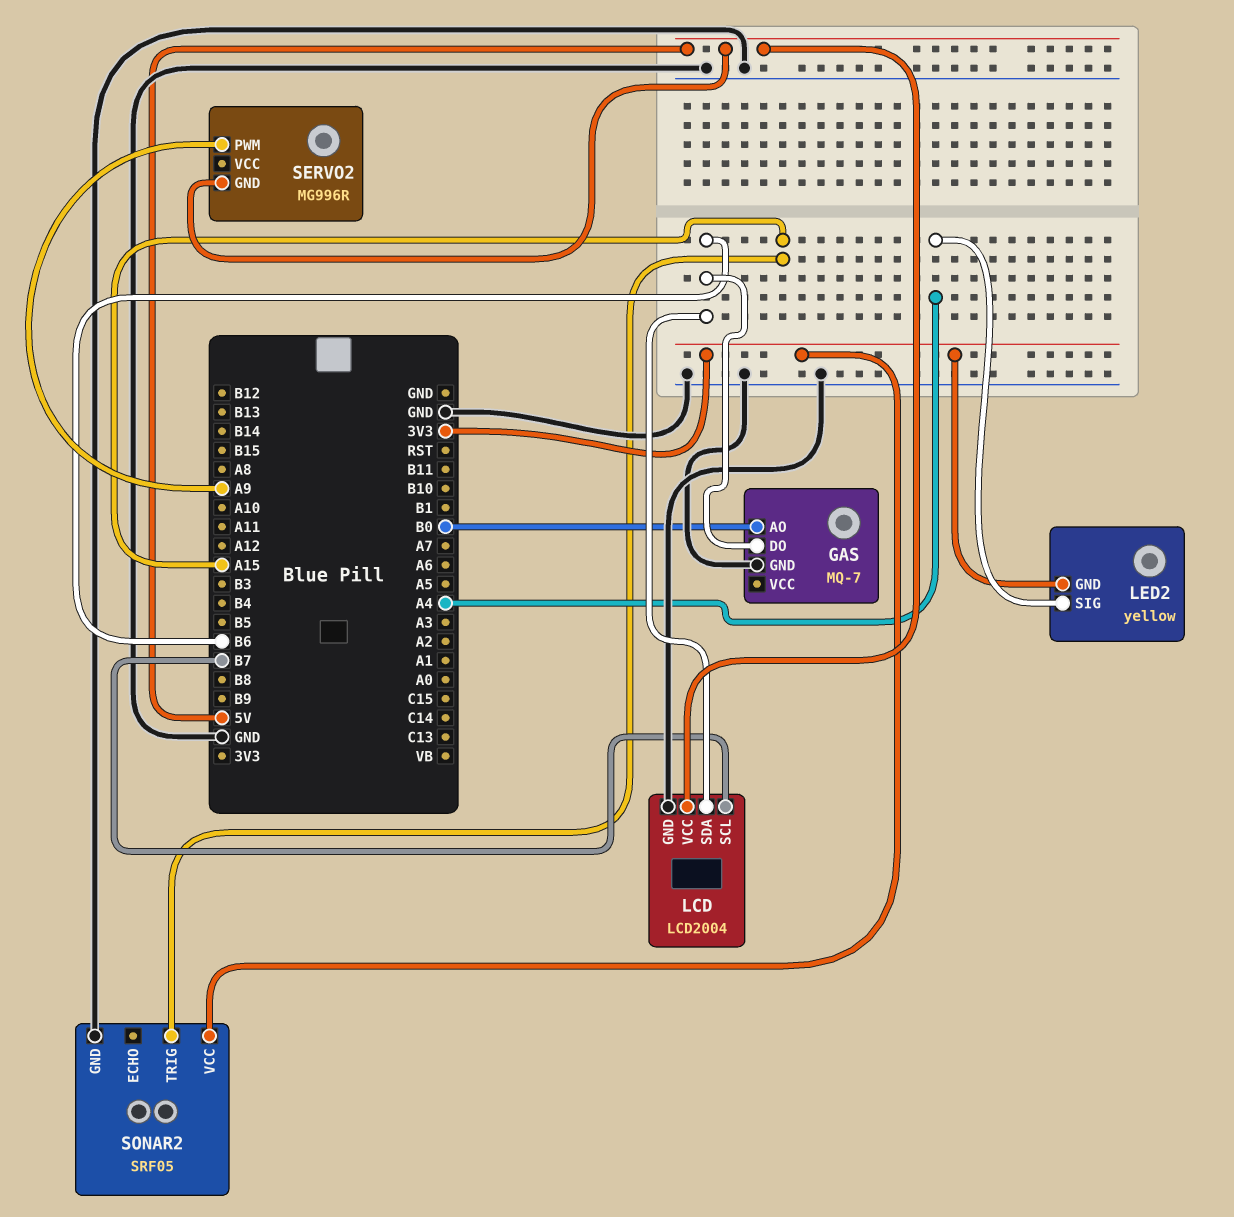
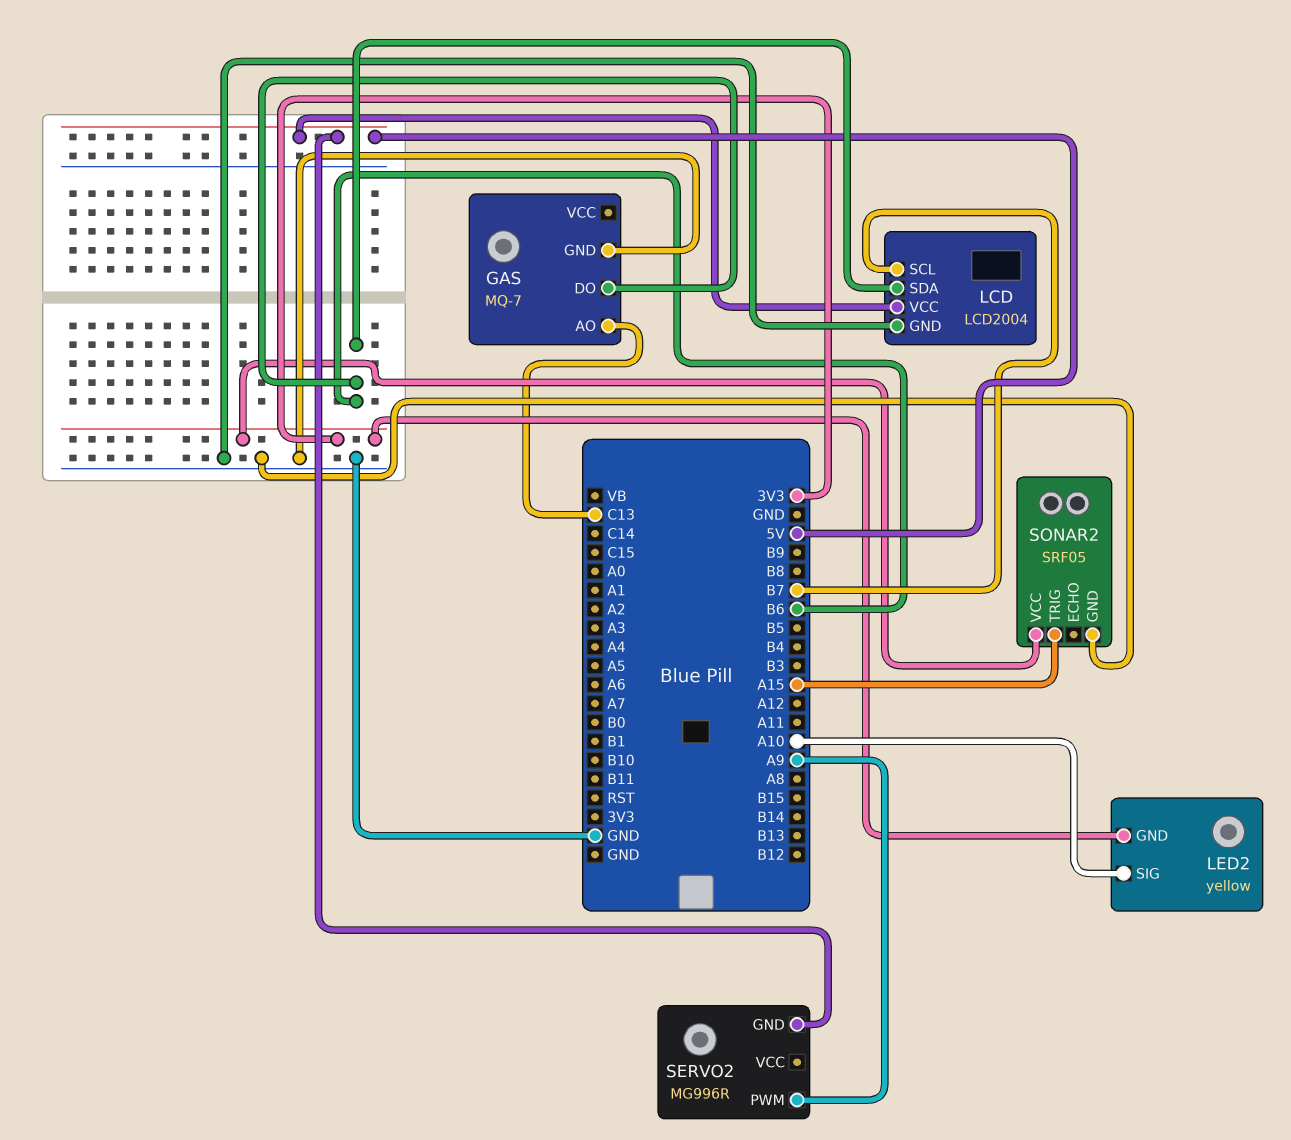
GAS pin AO: B0 -> C13
LED2 pin SIG: A4 -> A10

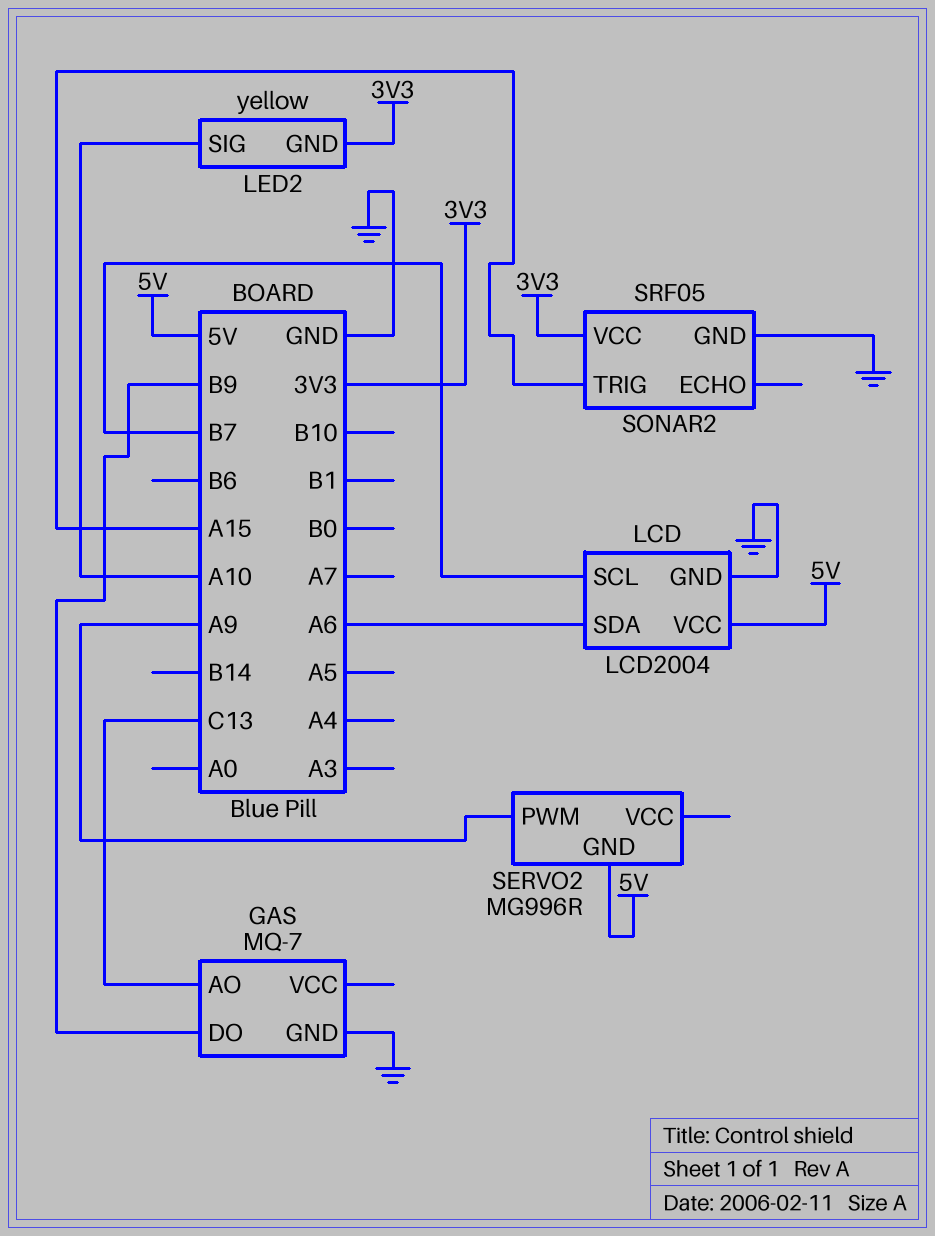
GAS pin DO: B6 -> B9
LCD pin SDA: B6 -> A6

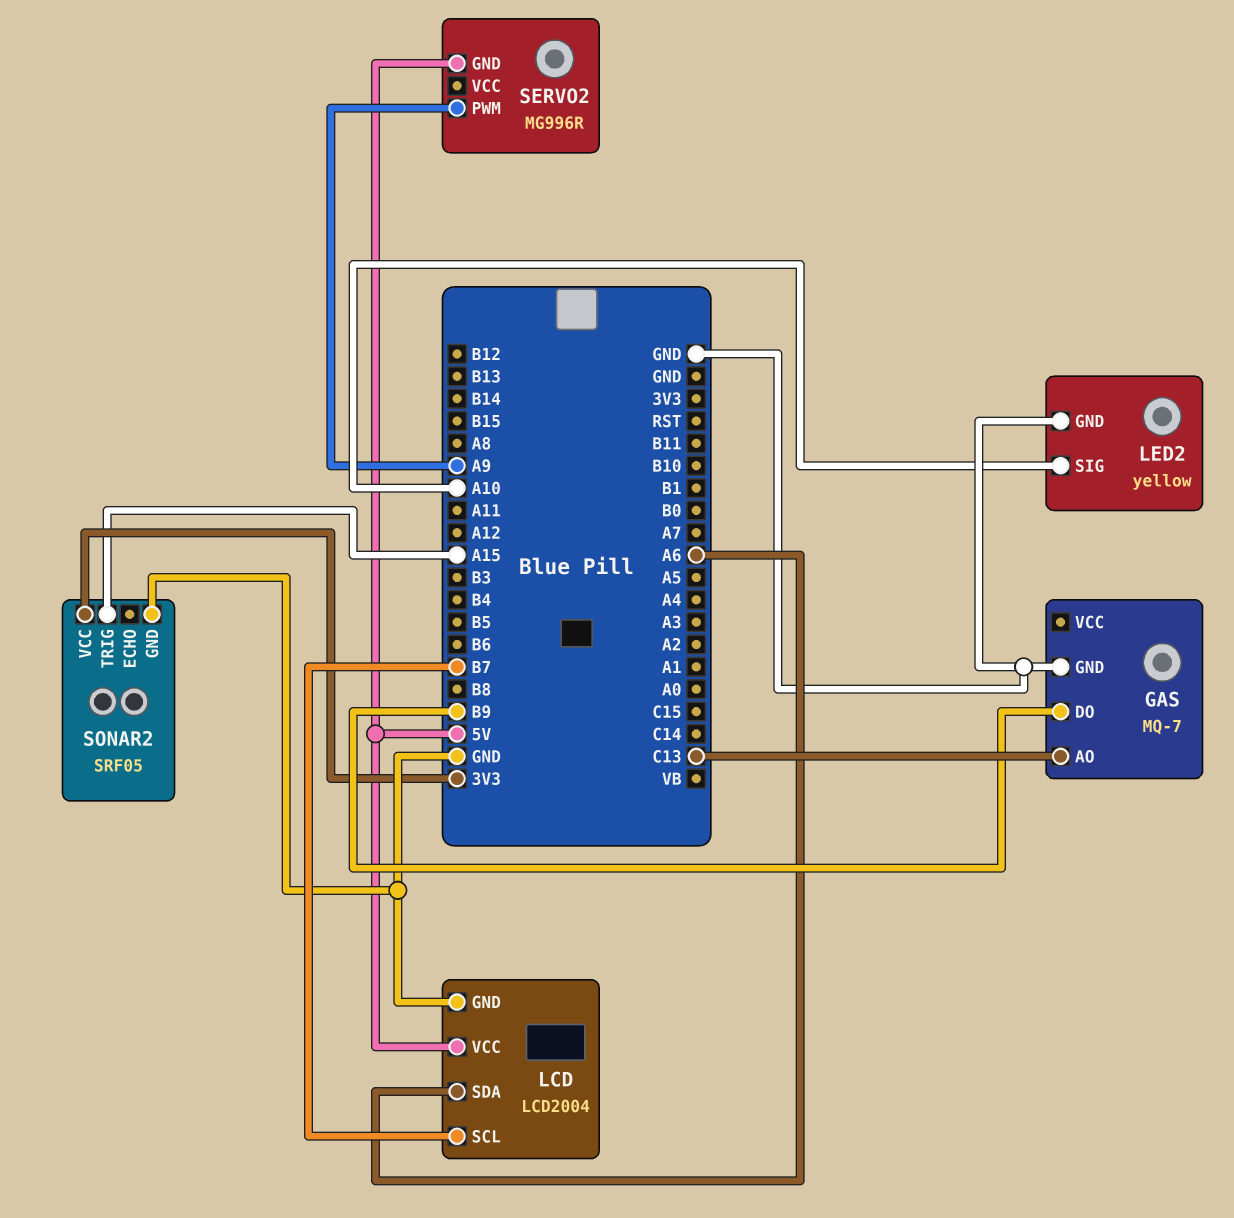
LED2 pin GND: 3V3 -> GND

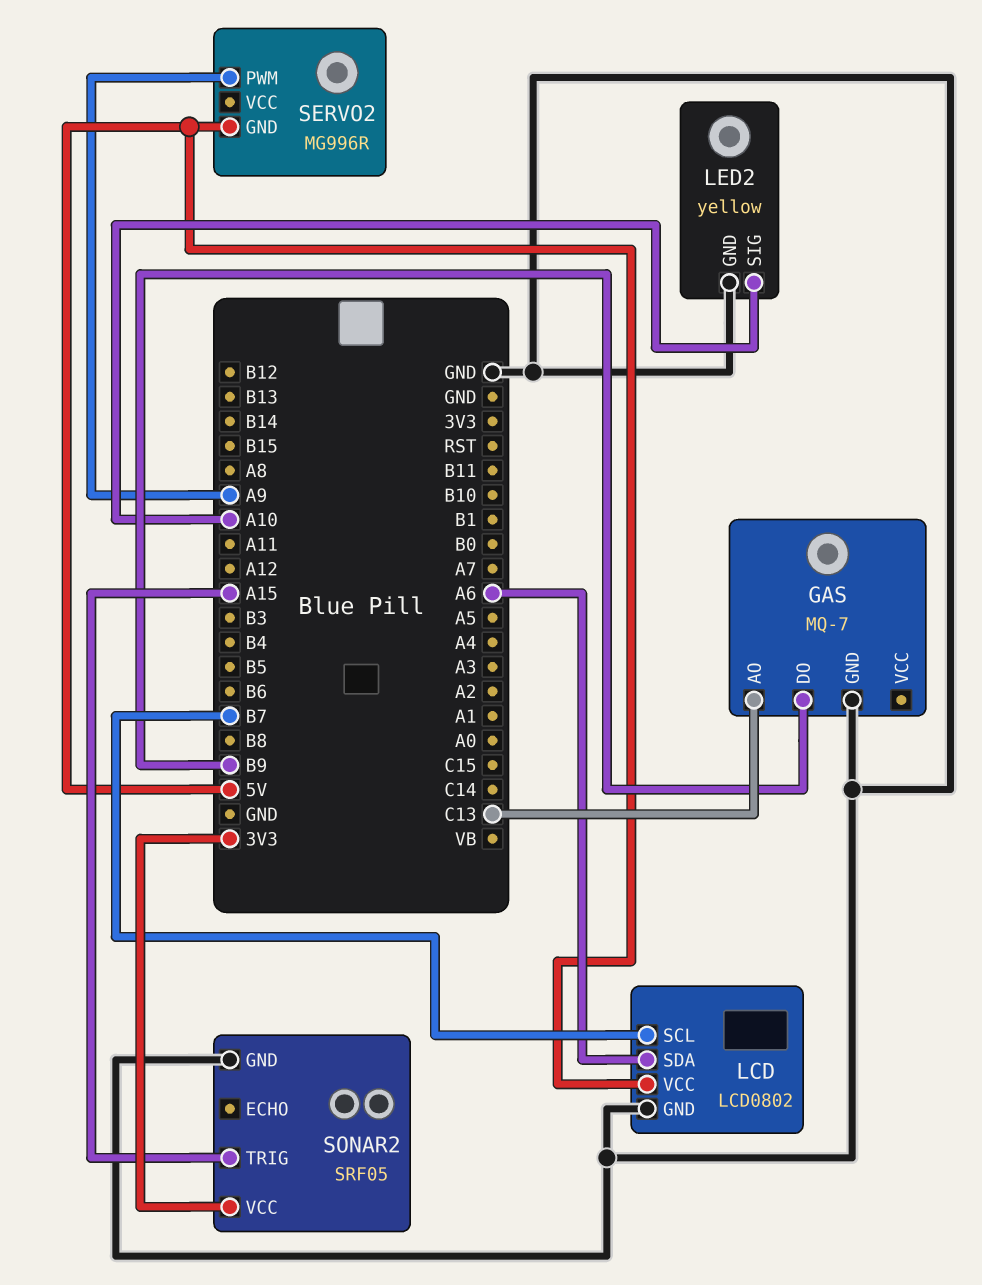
LCD: LCD2004 -> LCD0802

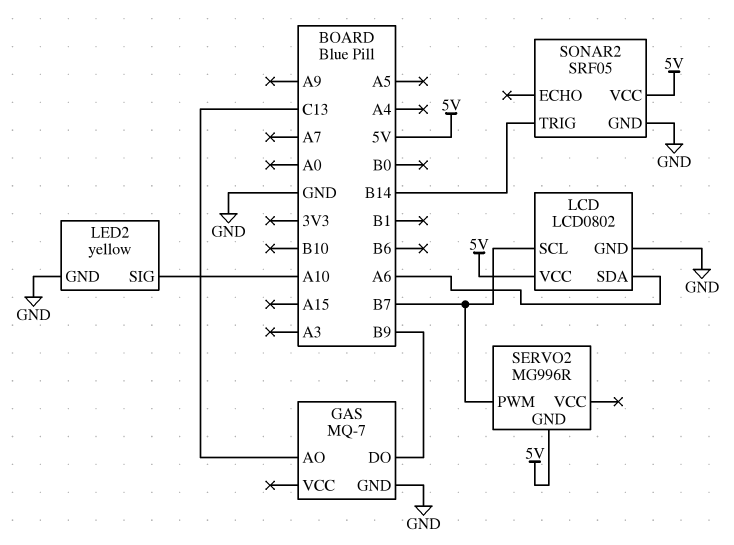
SERVO2 pin PWM: A9 -> B7
SONAR2 pin TRIG: A15 -> B14
SONAR2 pin VCC: 3V3 -> 5V

